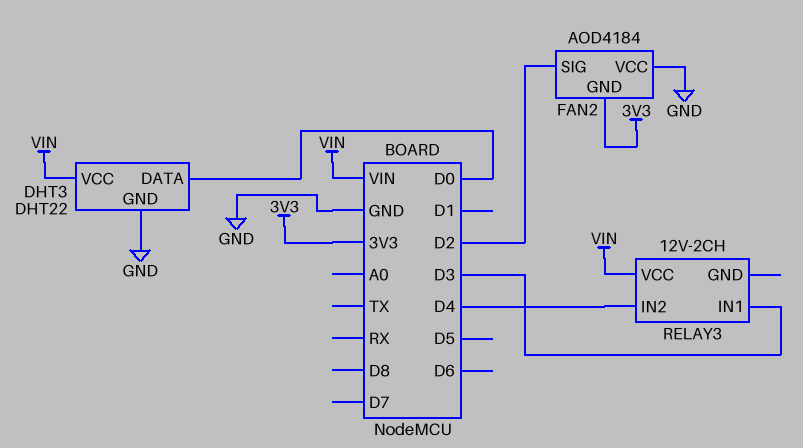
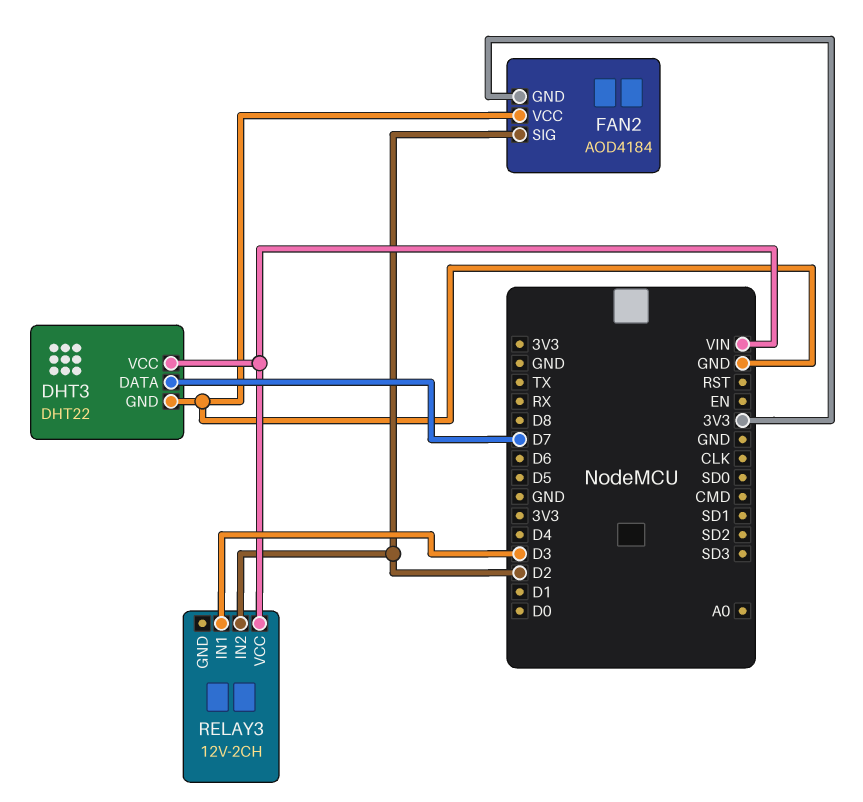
DHT3 pin DATA: D0 -> D7
RELAY3 pin IN2: D4 -> D2

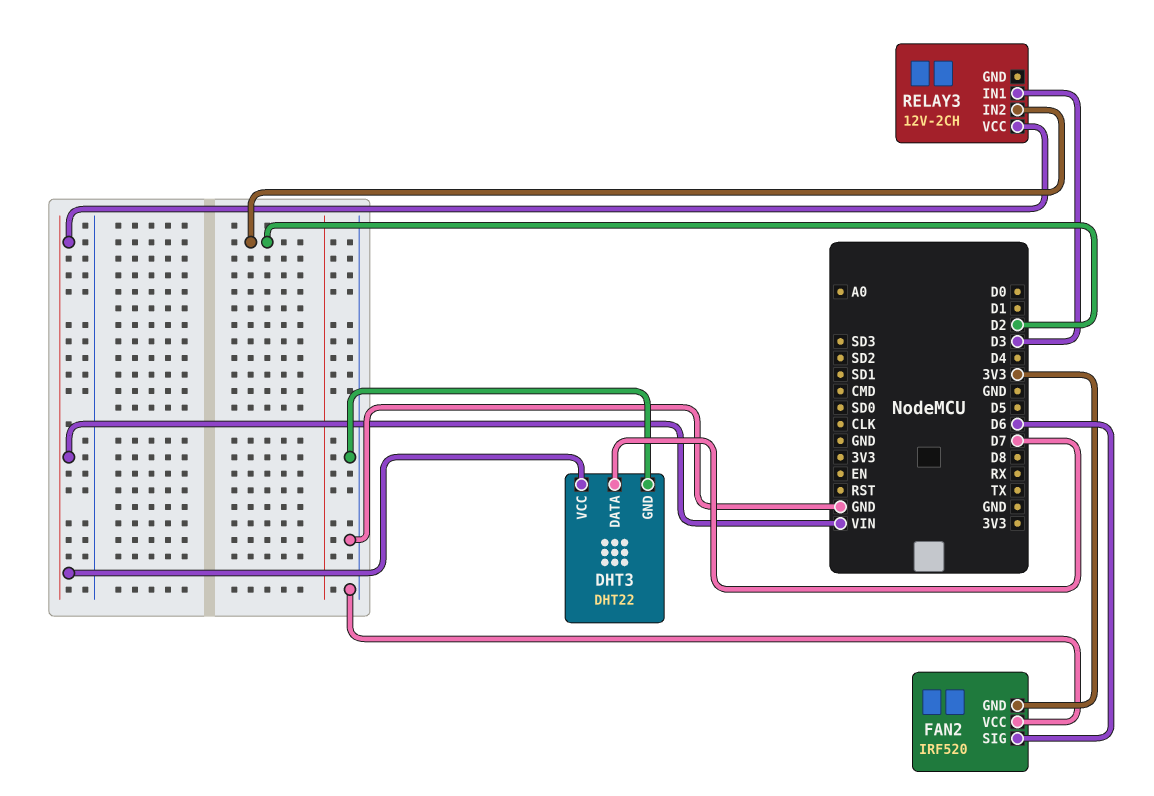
FAN2: AOD4184 -> IRF520
FAN2 pin SIG: D2 -> D6

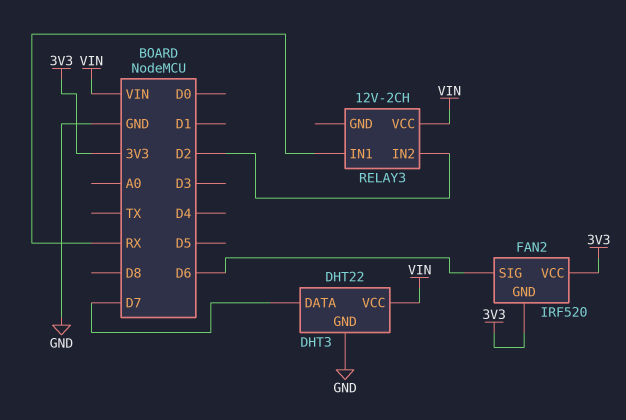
FAN2 pin VCC: GND -> 3V3
RELAY3 pin IN1: D3 -> RX

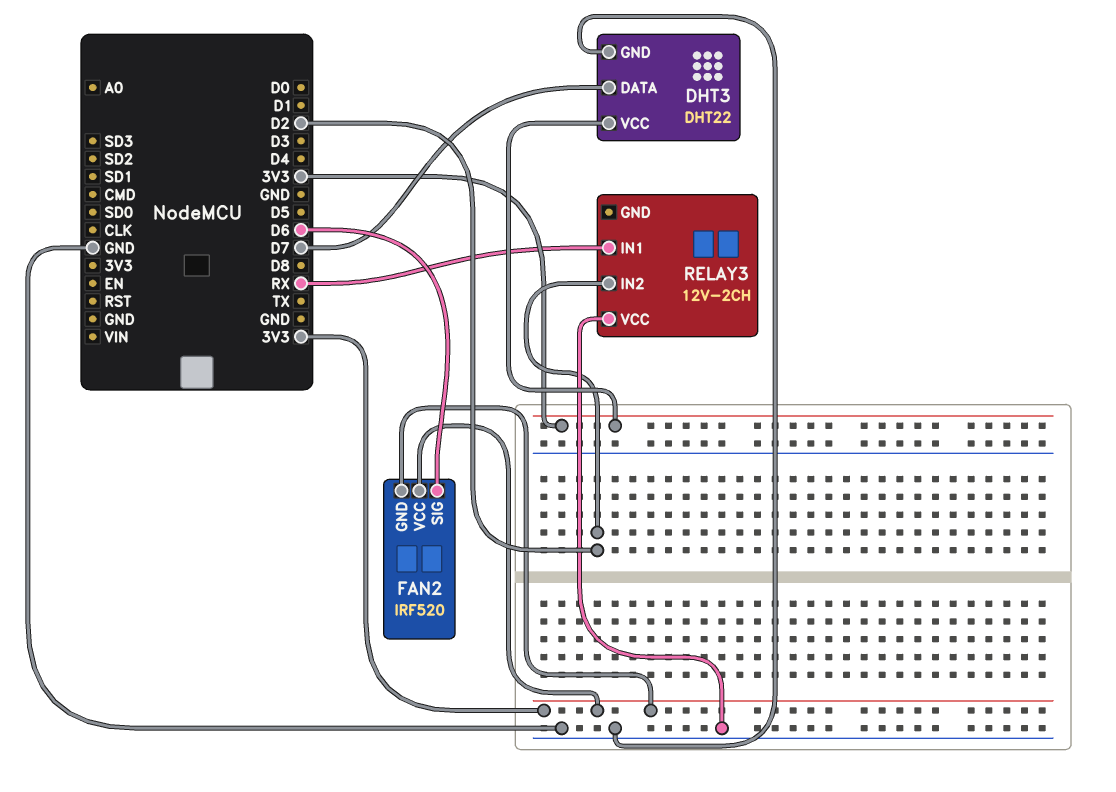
DHT3 pin VCC: VIN -> 3V3
RELAY3 pin VCC: VIN -> GND

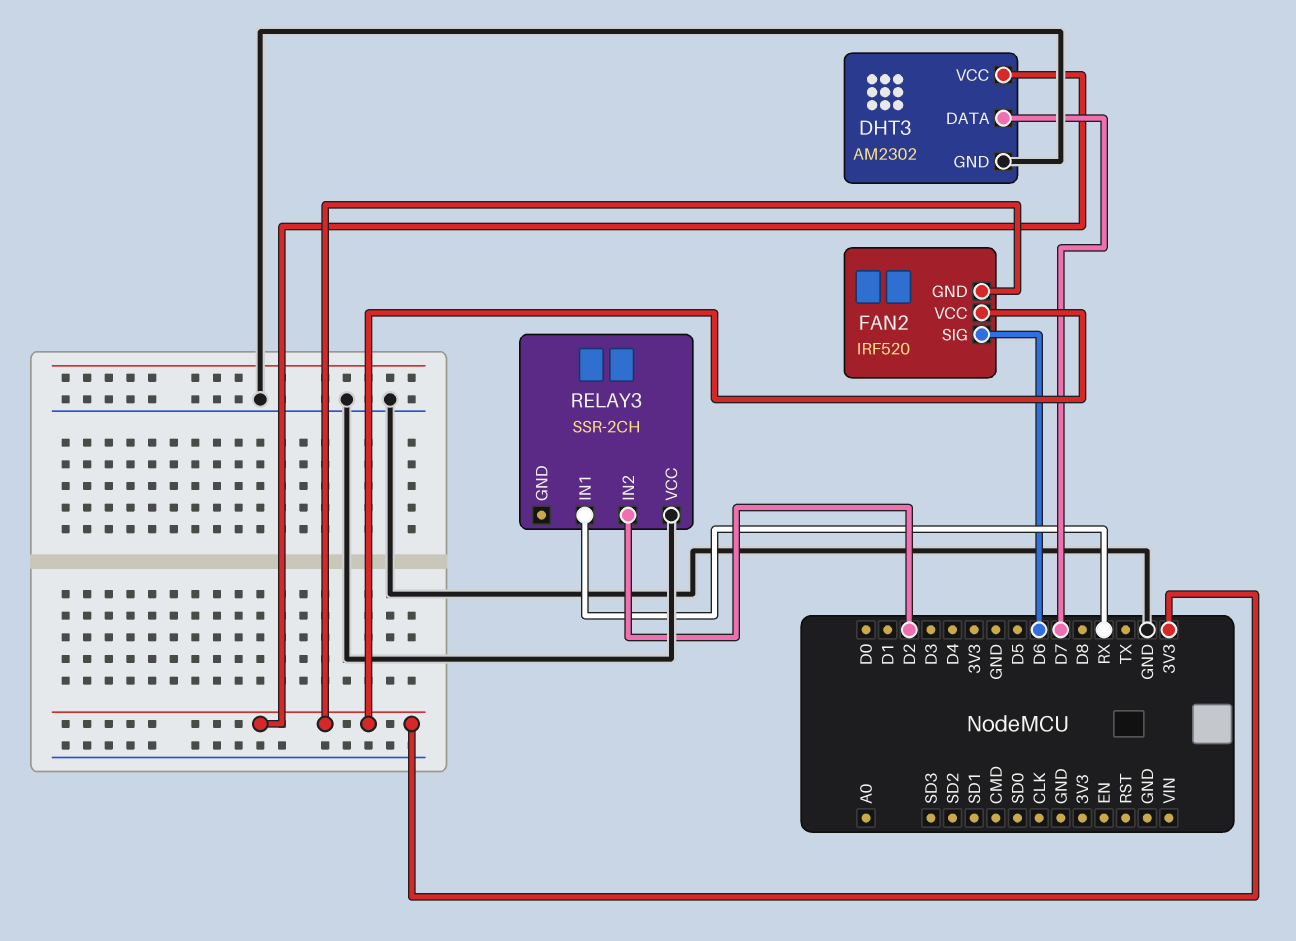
DHT3: DHT22 -> AM2302
RELAY3: 12V-2CH -> SSR-2CH

